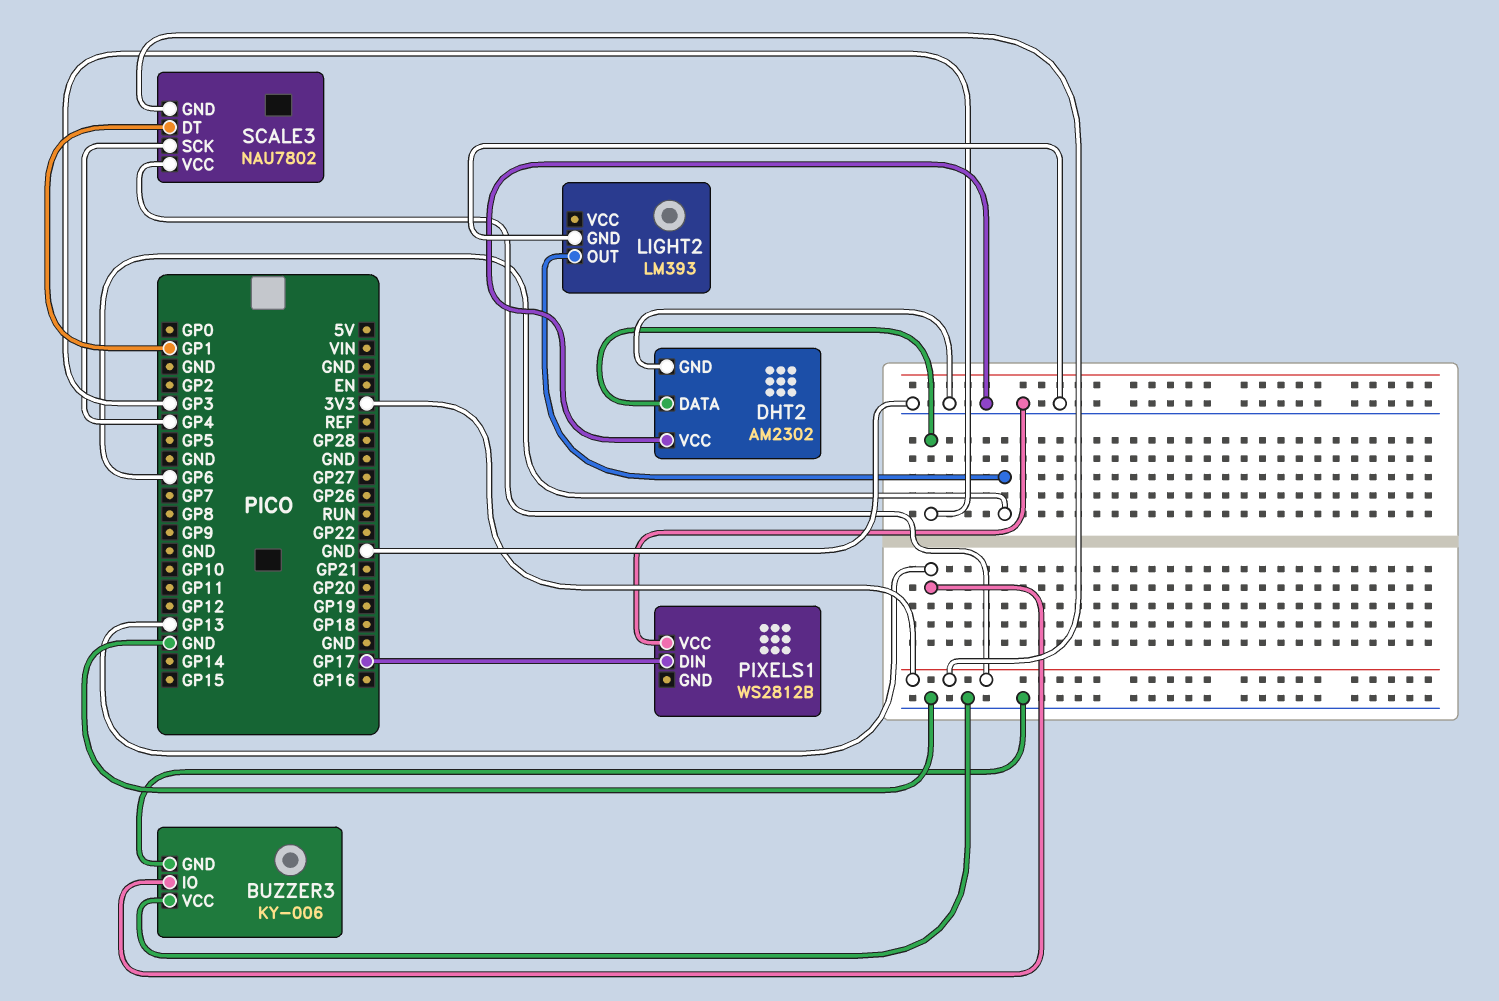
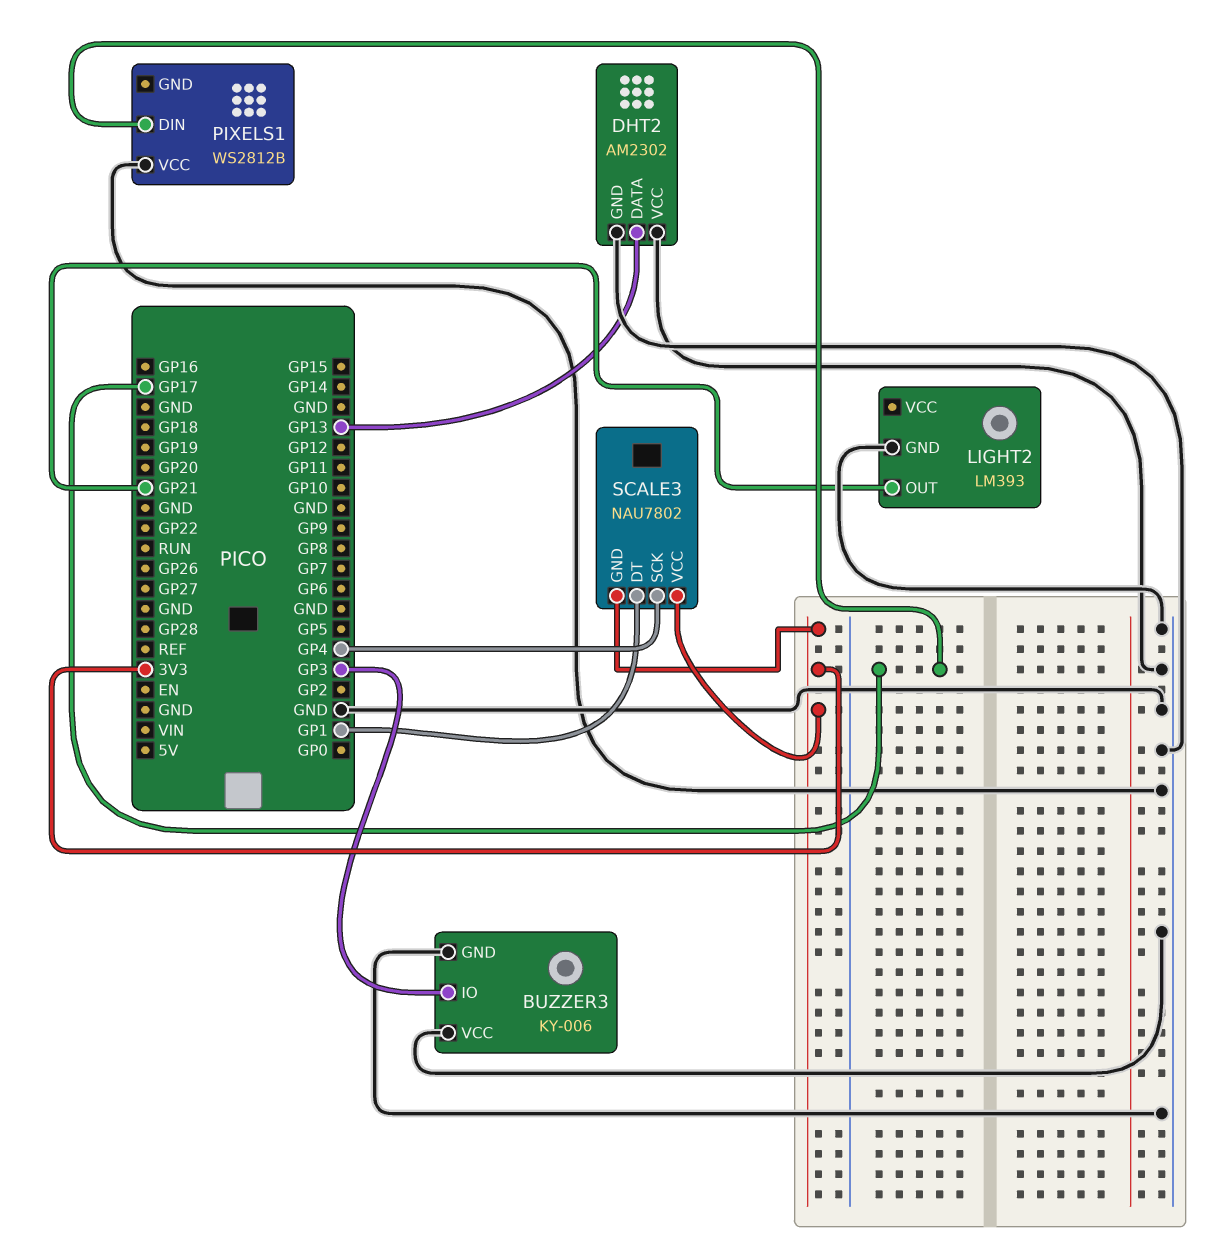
BUZZER3 pin IO: GP13 -> GP3
DHT2 pin DATA: GP3 -> GP13
LIGHT2 pin OUT: GP6 -> GP21

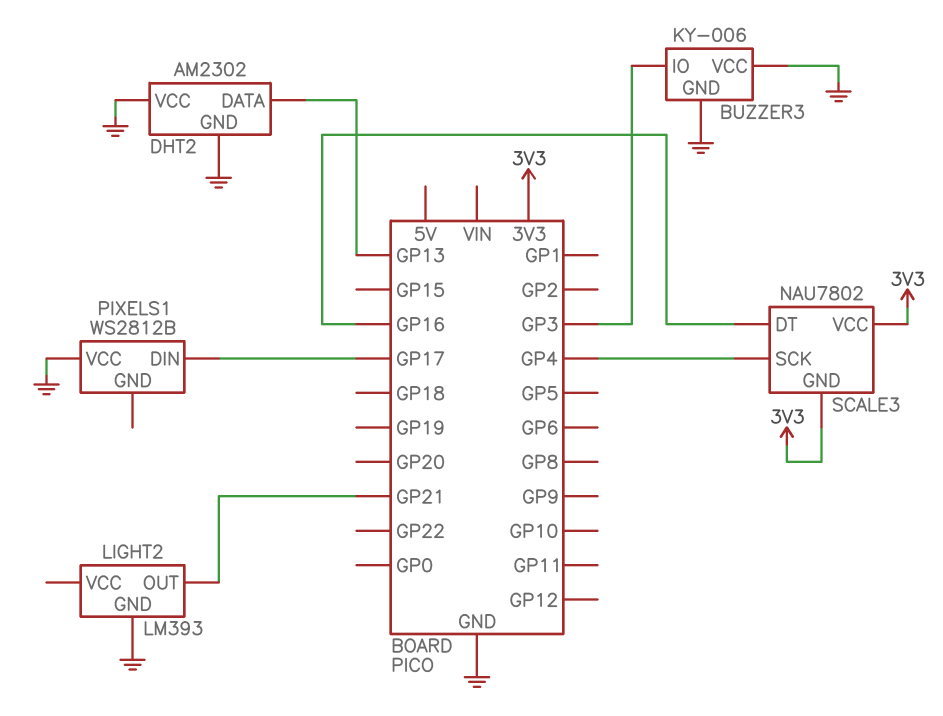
SCALE3 pin DT: GP1 -> GP16

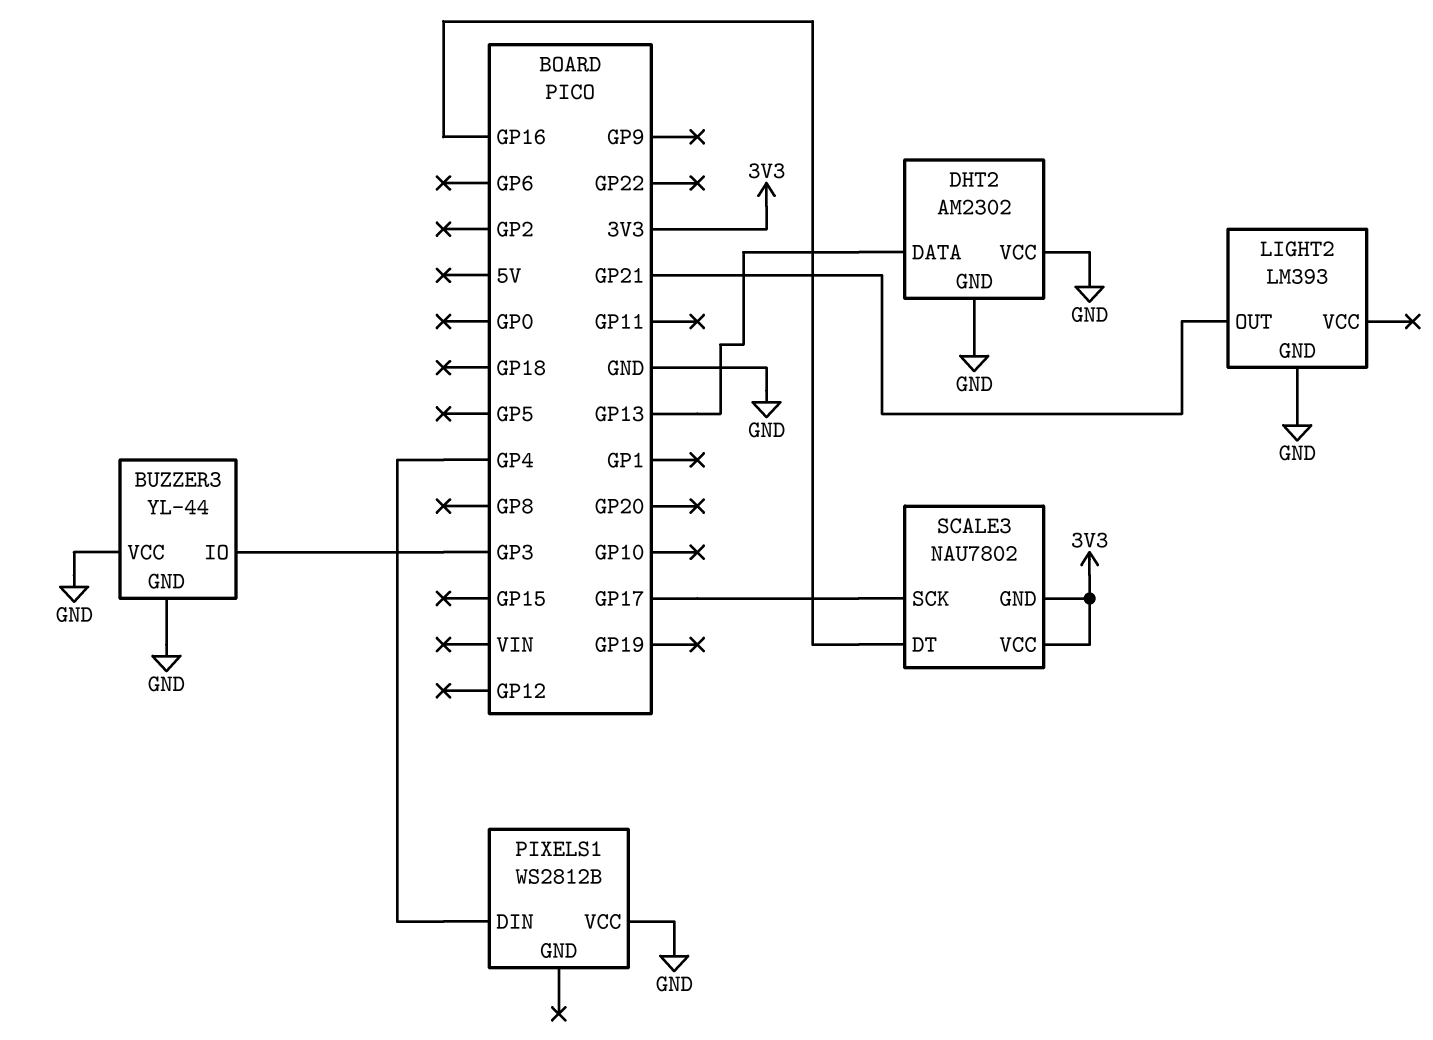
BUZZER3: KY-006 -> YL-44
PIXELS1 pin DIN: GP17 -> GP4
SCALE3 pin SCK: GP4 -> GP17

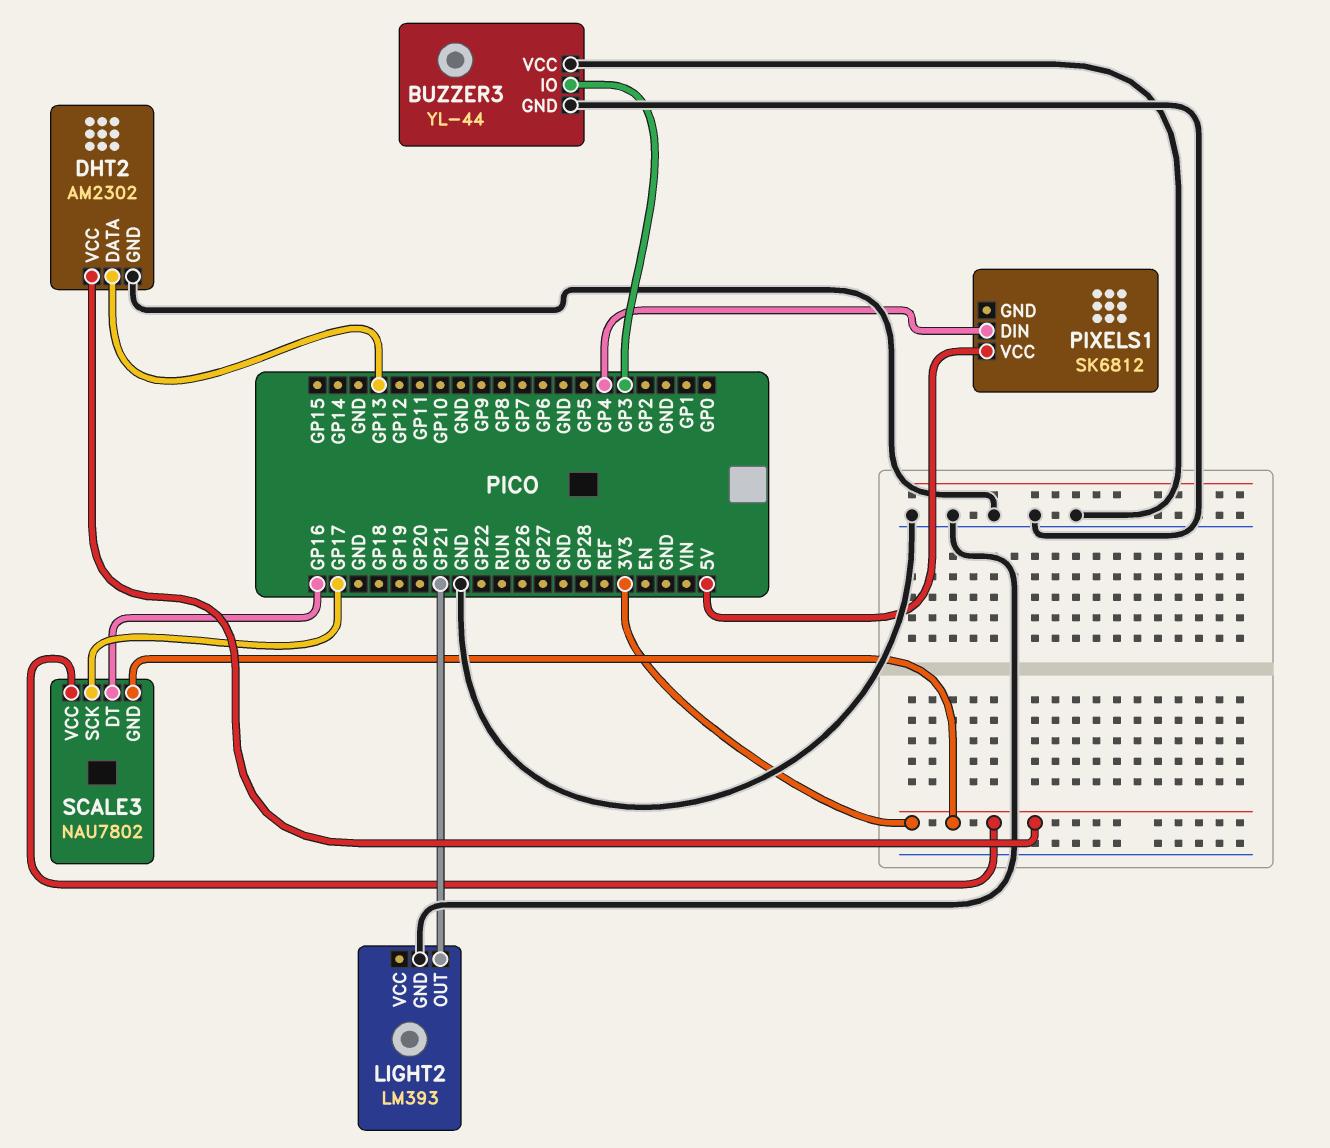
DHT2 pin VCC: GND -> 3V3
PIXELS1: WS2812B -> SK6812
PIXELS1 pin VCC: GND -> 5V

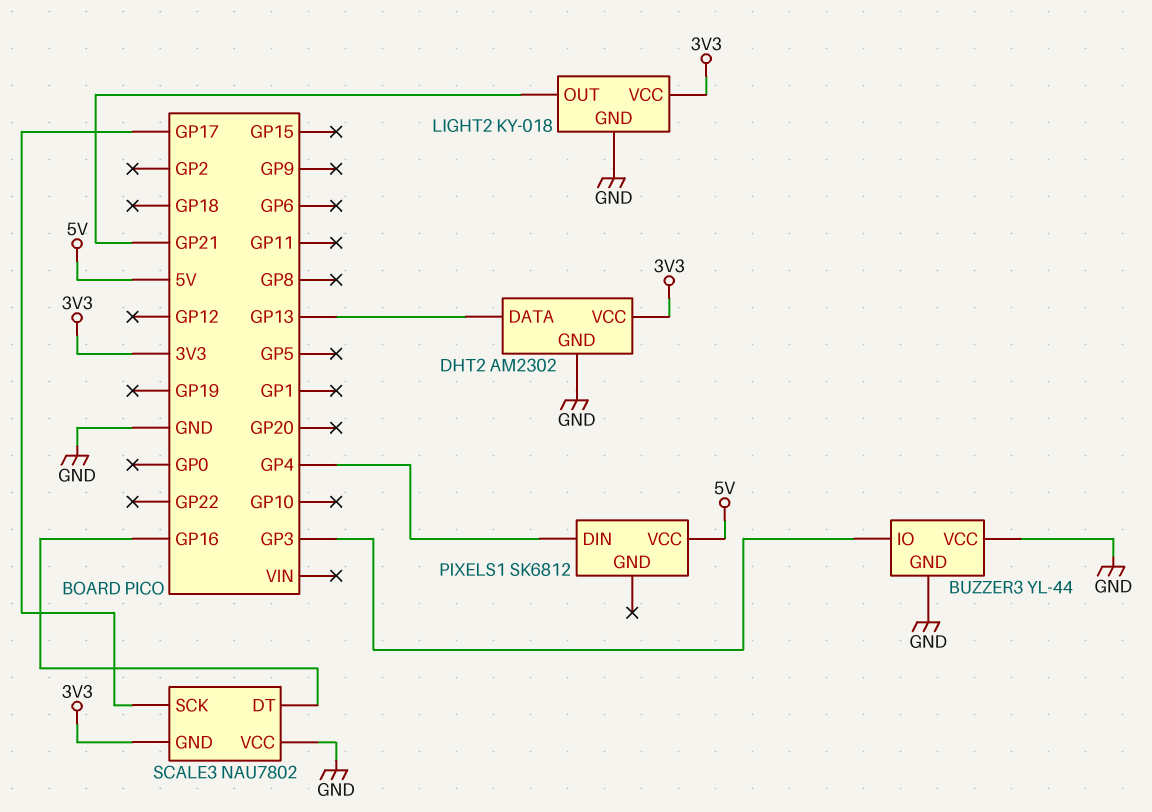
LIGHT2: LM393 -> KY-018
LIGHT2 pin VCC: none -> 3V3
SCALE3 pin VCC: 3V3 -> GND

